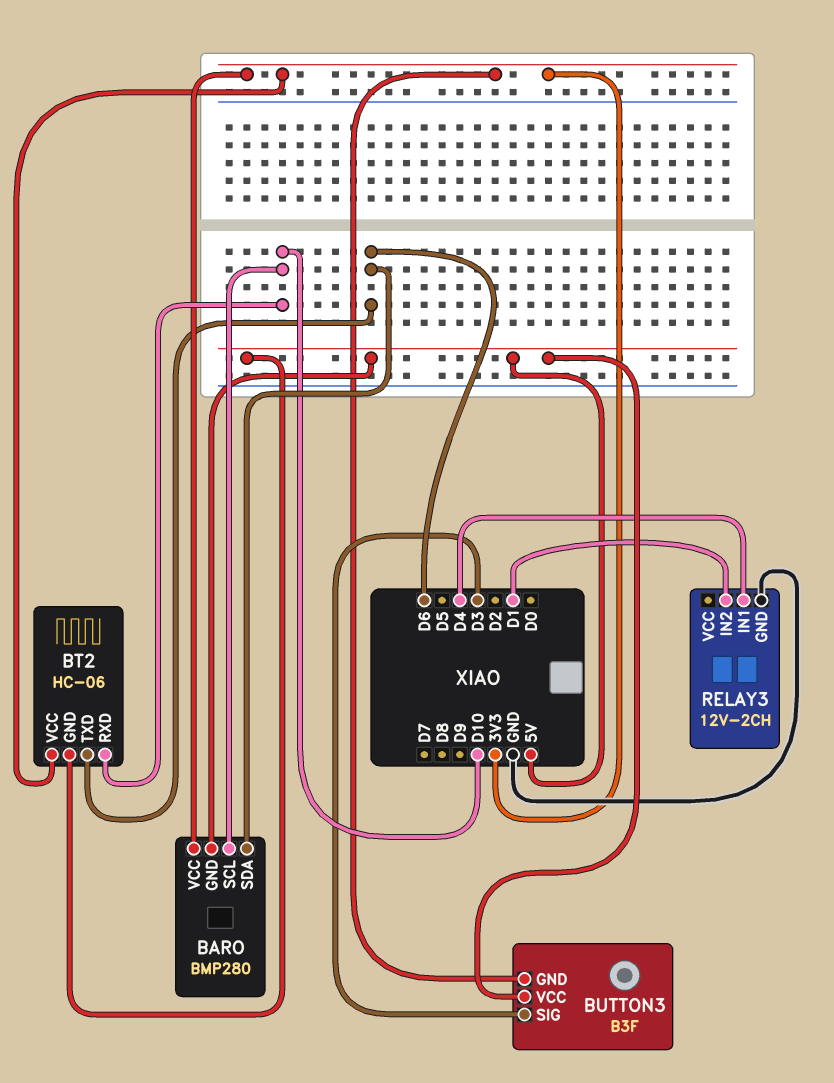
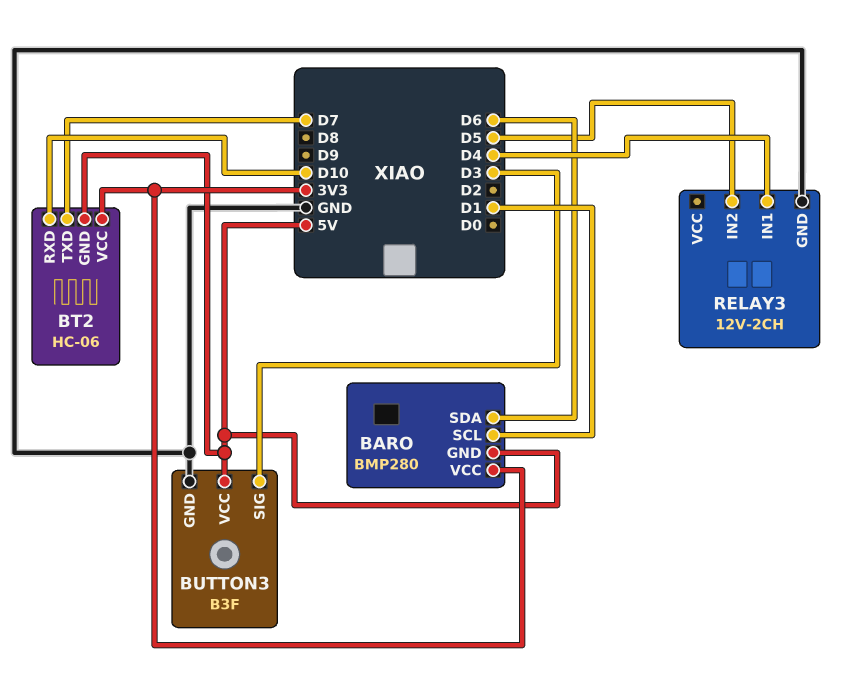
BARO pin SCL: D10 -> D1
BT2 pin TXD: D6 -> D7
BUTTON3 pin GND: 3V3 -> GND
RELAY3 pin IN2: D1 -> D5

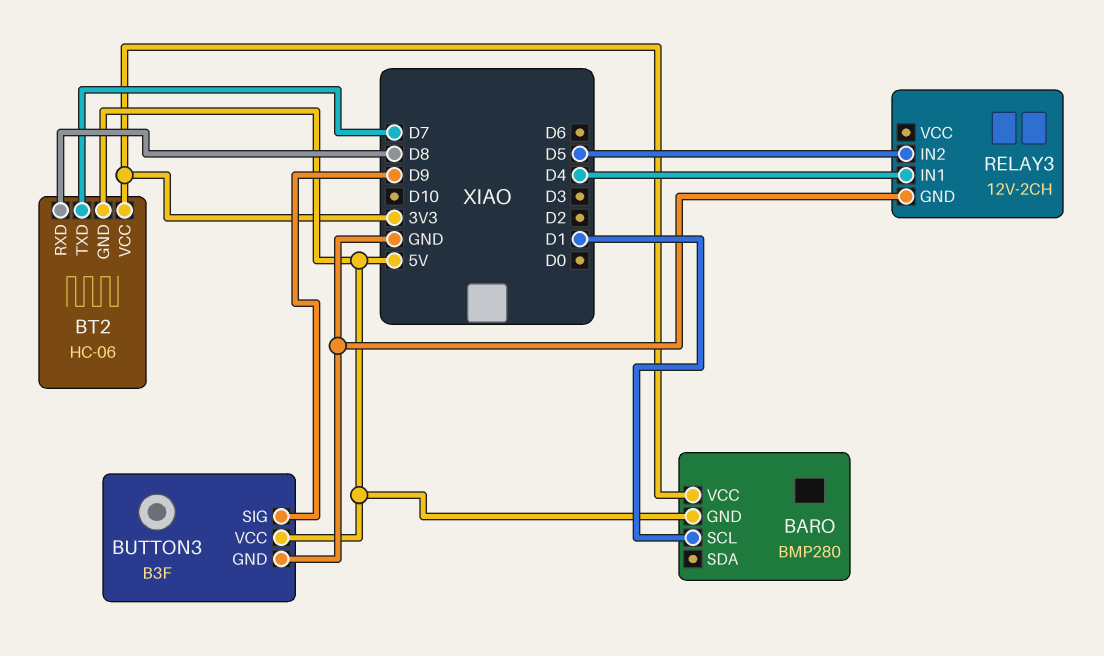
BARO pin SDA: D6 -> none
BT2 pin RXD: D10 -> D8
BUTTON3 pin SIG: D3 -> D9

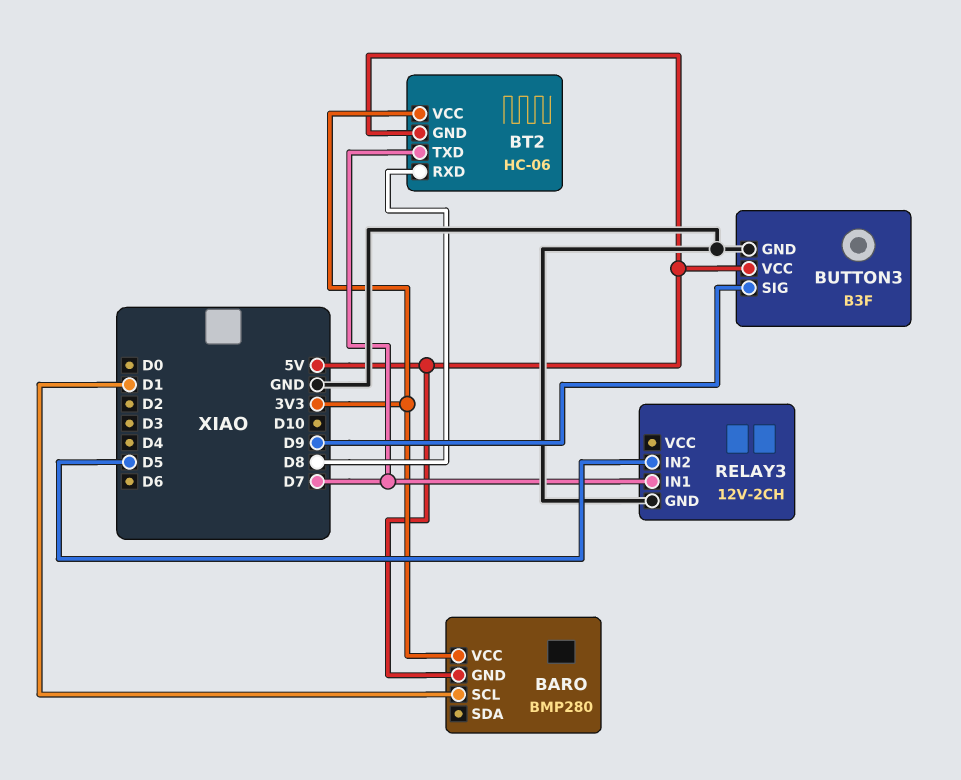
RELAY3 pin IN1: D4 -> D7

